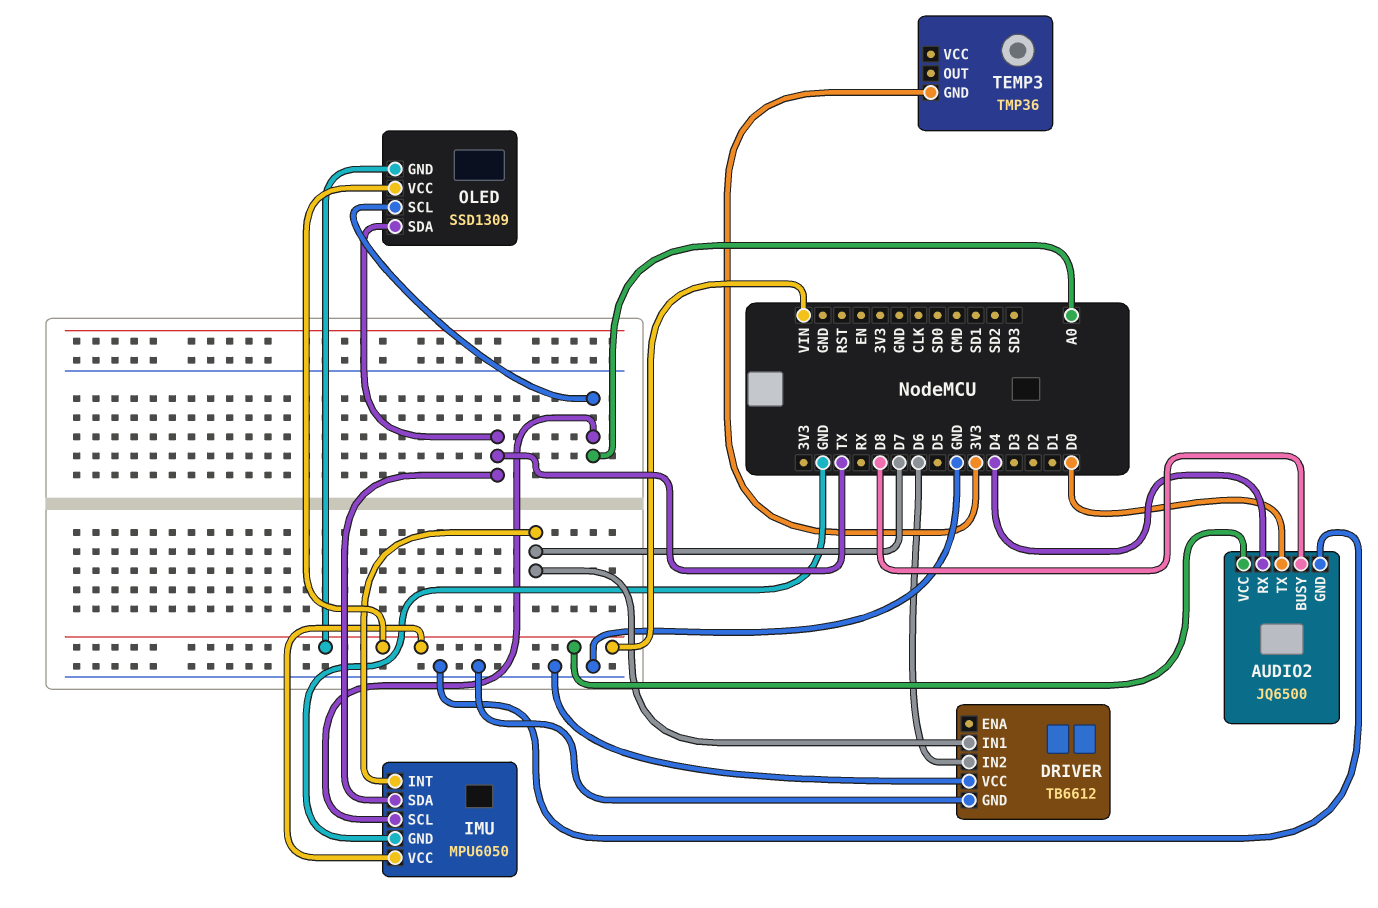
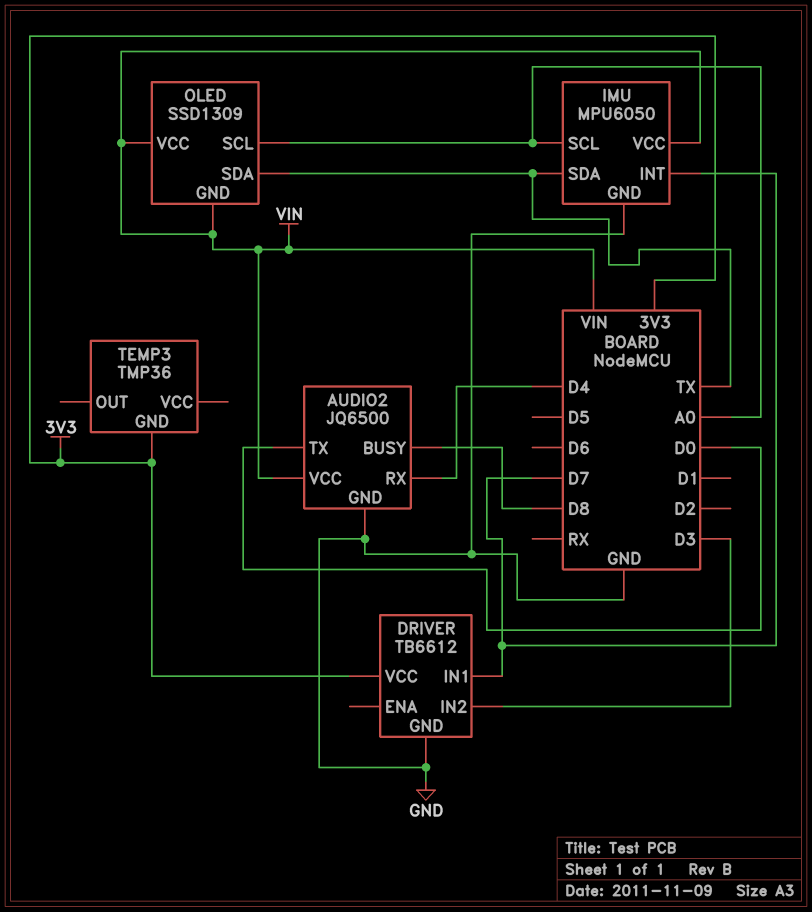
DRIVER pin IN2: D6 -> D3
DRIVER pin VCC: GND -> 3V3

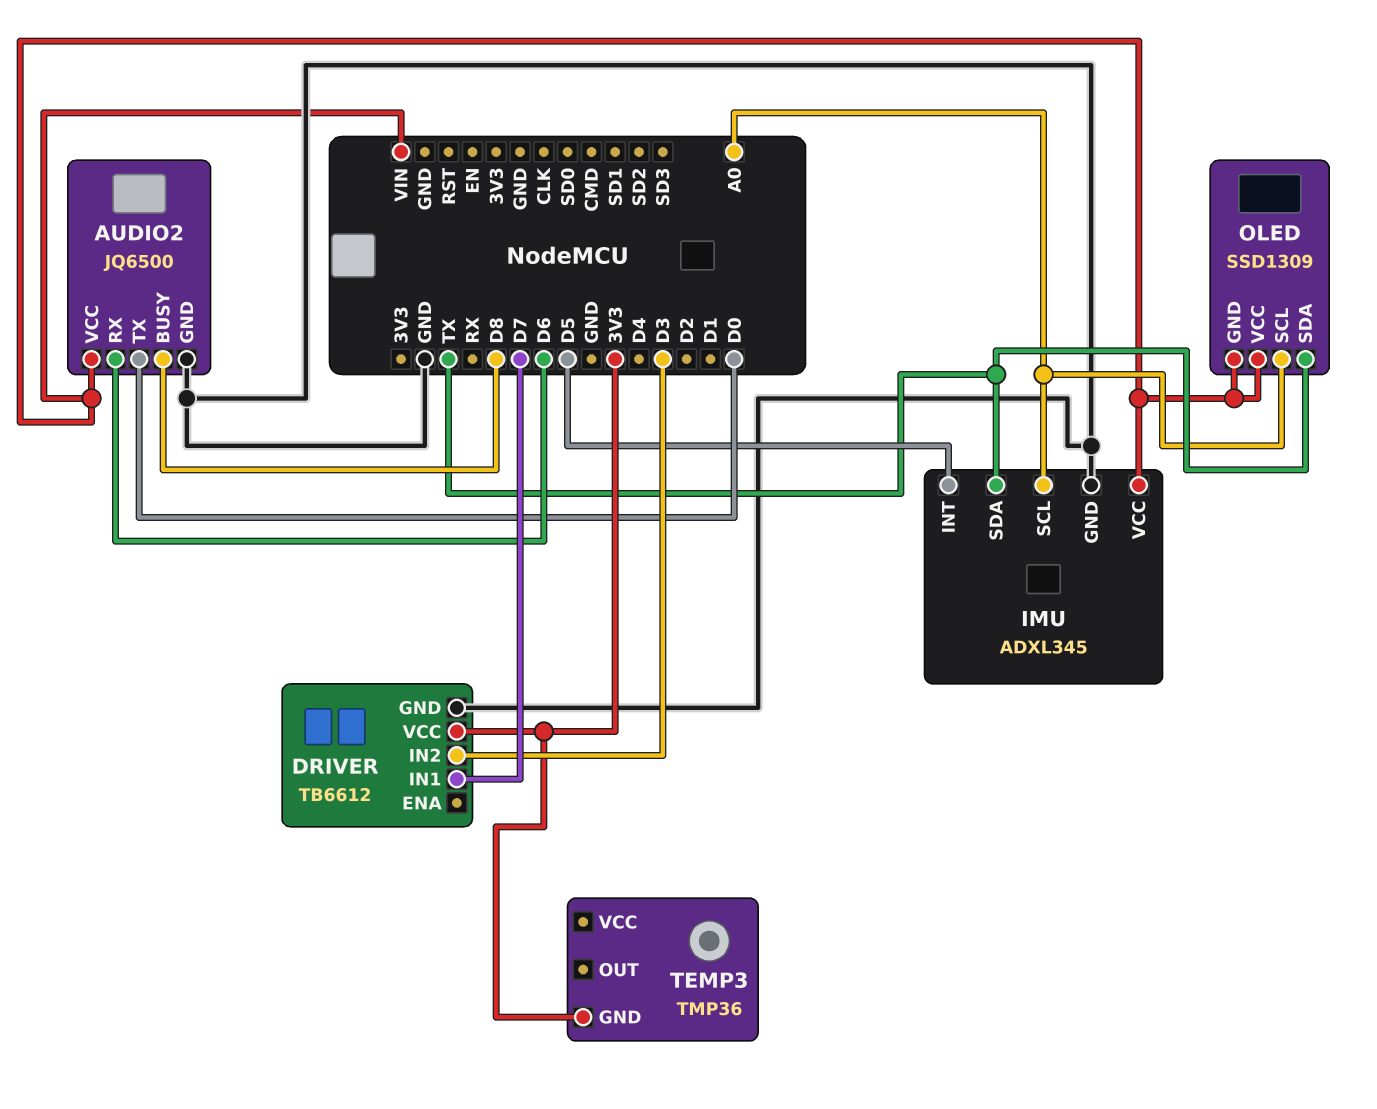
AUDIO2 pin RX: D4 -> D6
IMU: MPU6050 -> ADXL345
IMU pin INT: D7 -> D5

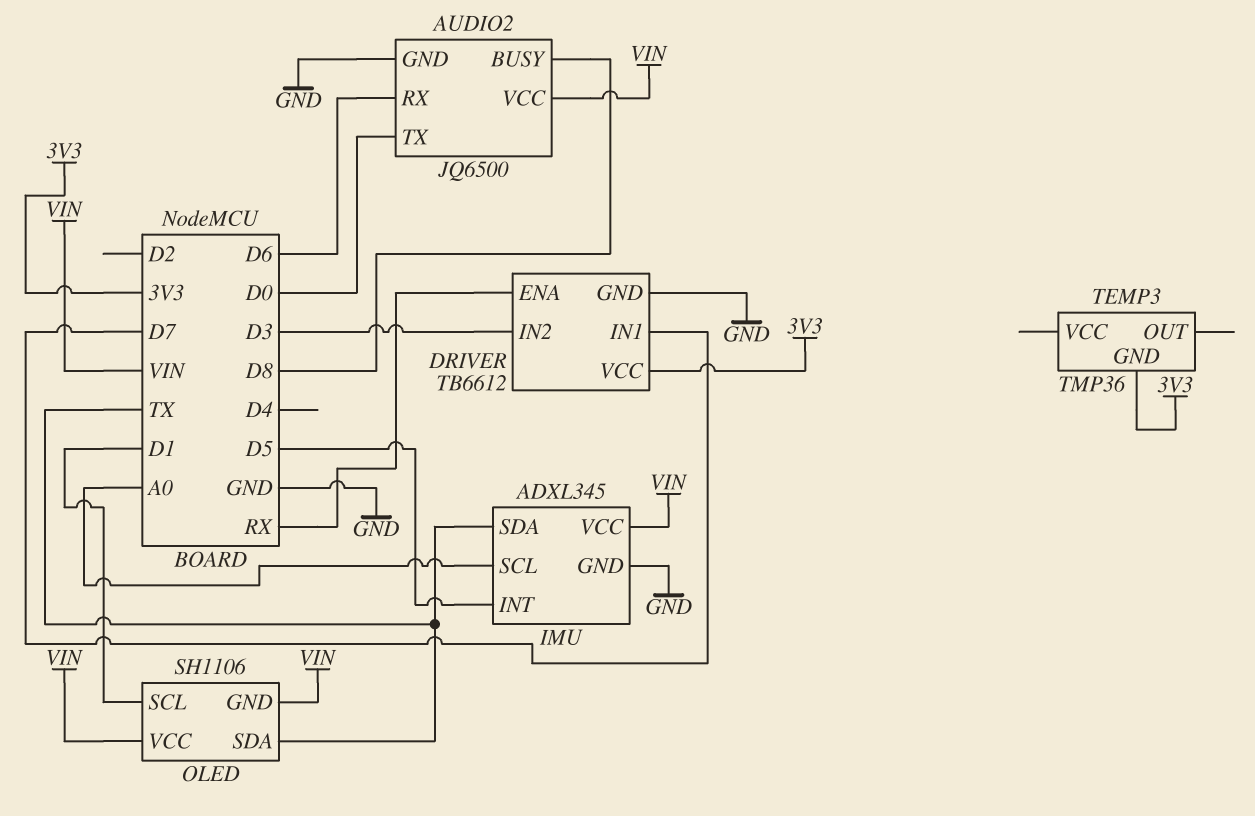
DRIVER pin ENA: none -> RX
OLED: SSD1309 -> SH1106
OLED pin SCL: A0 -> D1

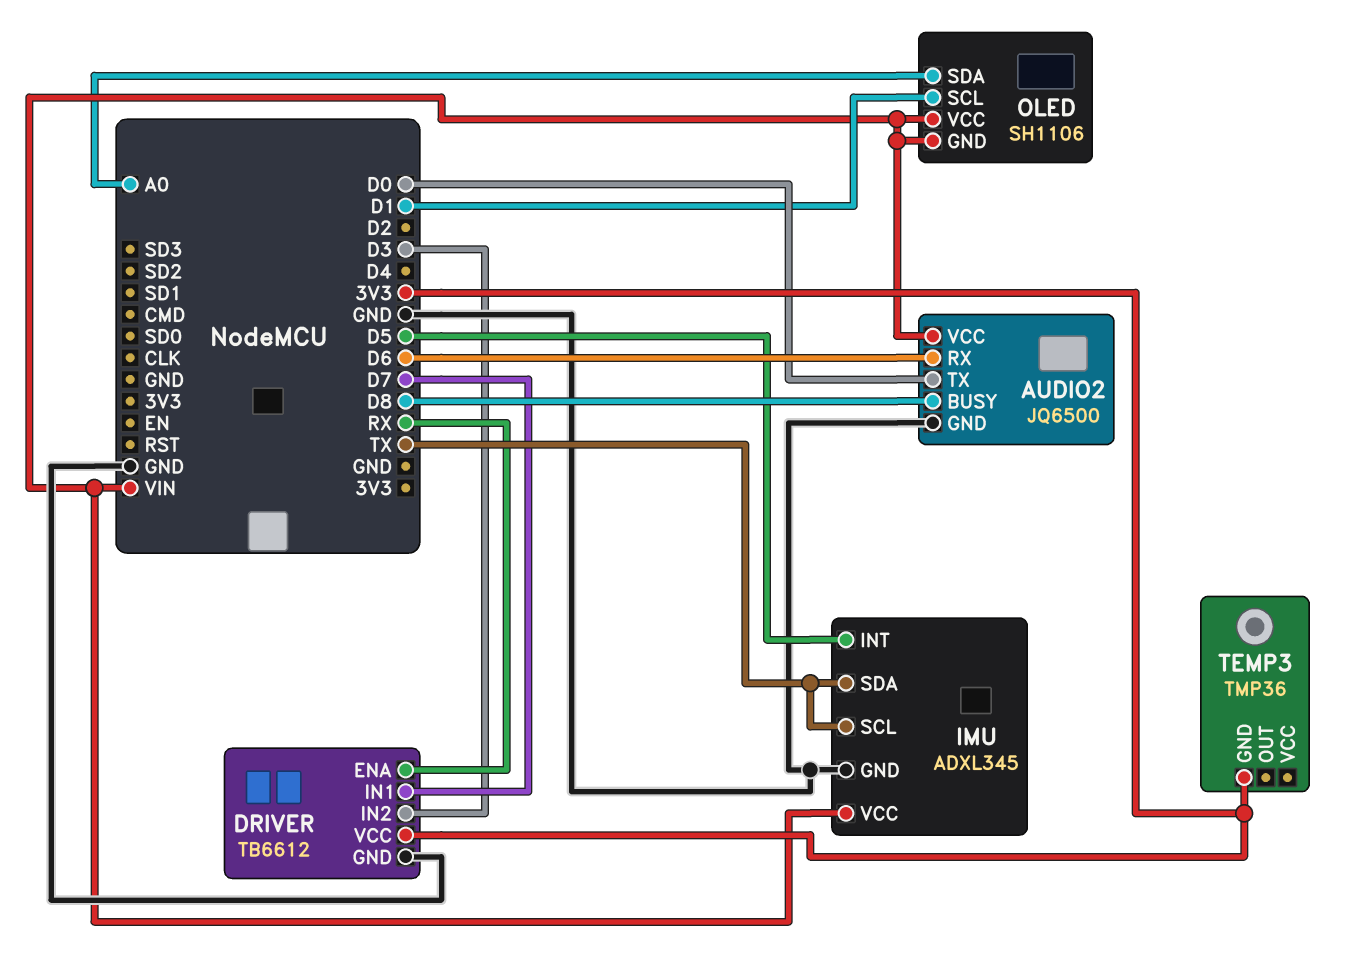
IMU pin SCL: A0 -> TX
OLED pin SDA: TX -> A0

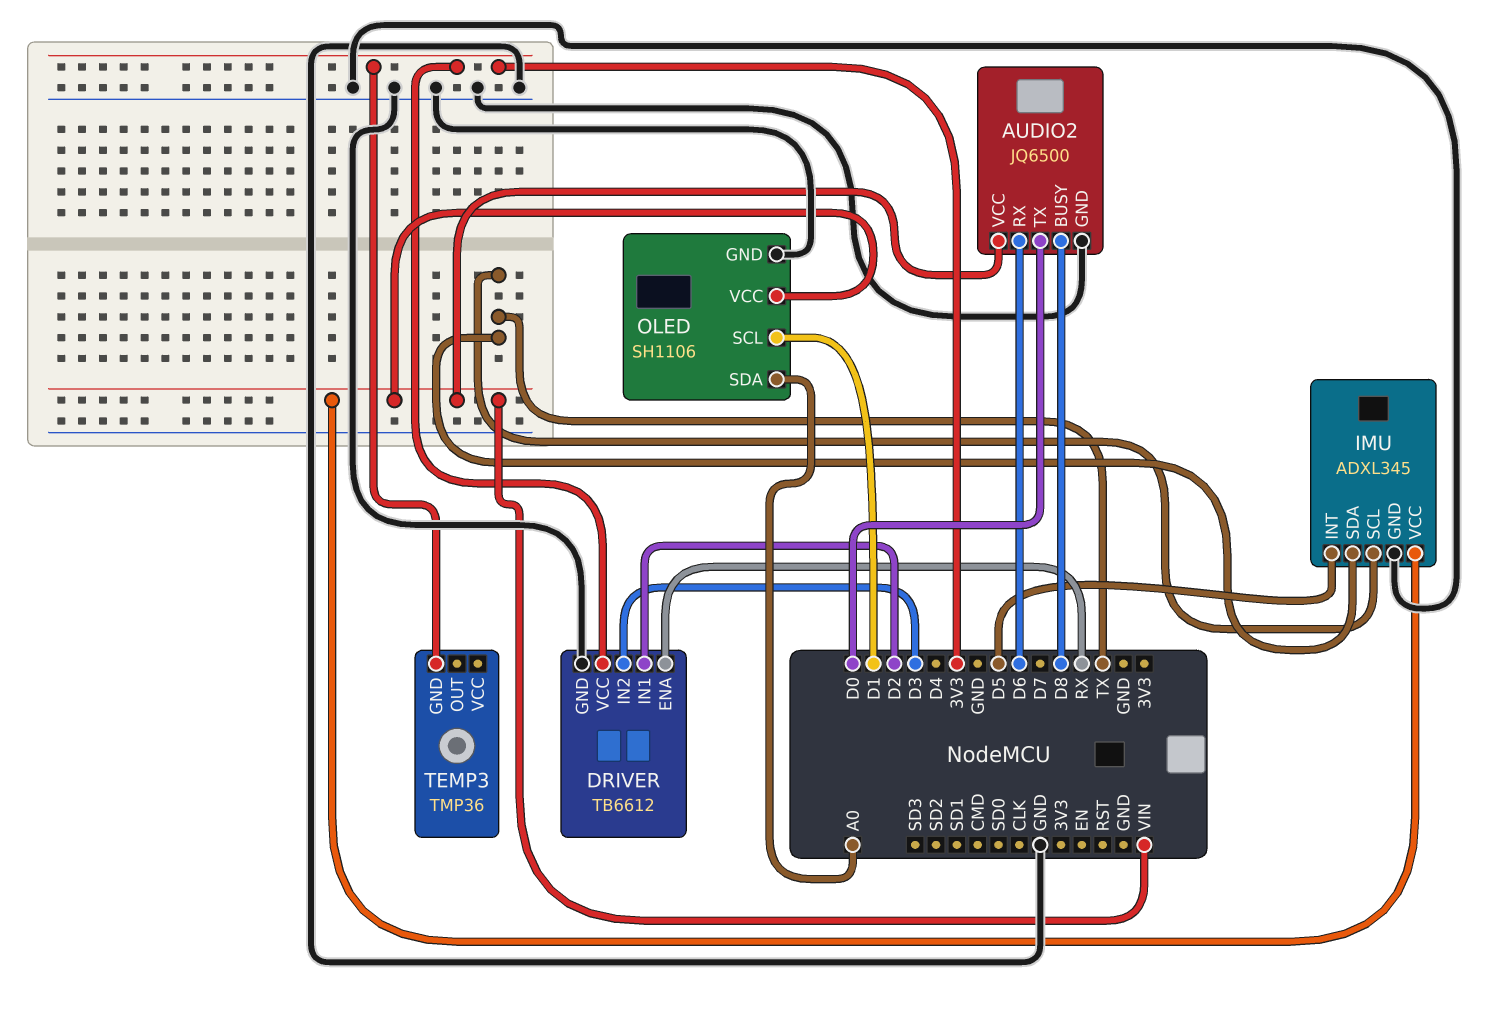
DRIVER pin IN1: D7 -> D2
OLED pin GND: VIN -> GND

